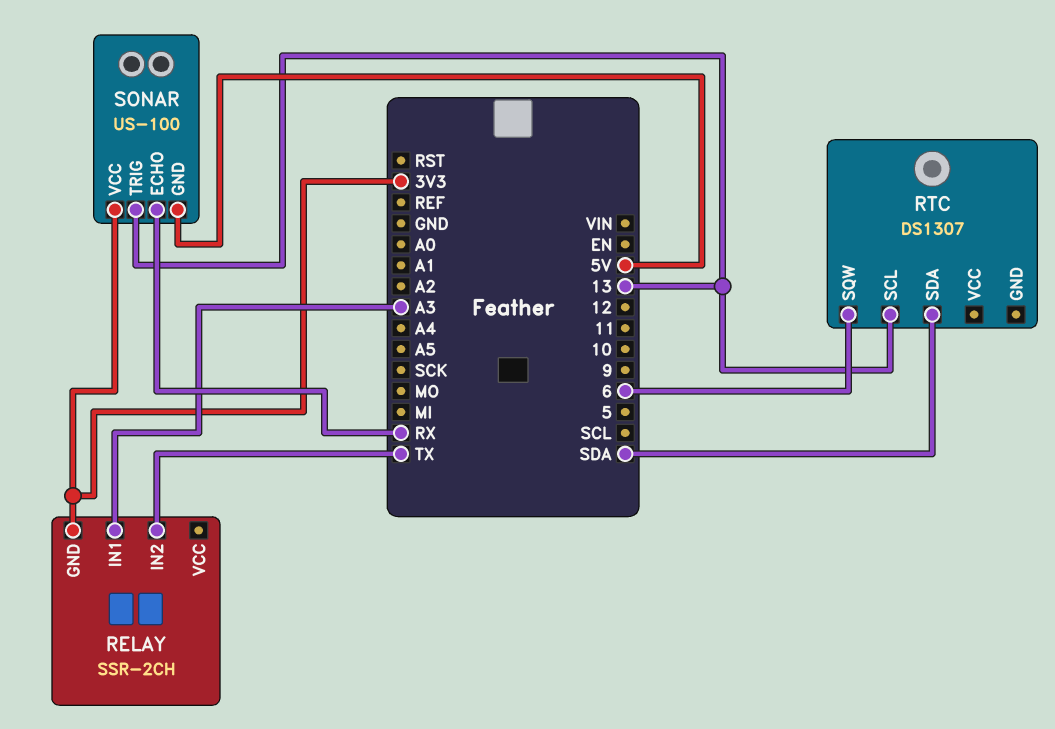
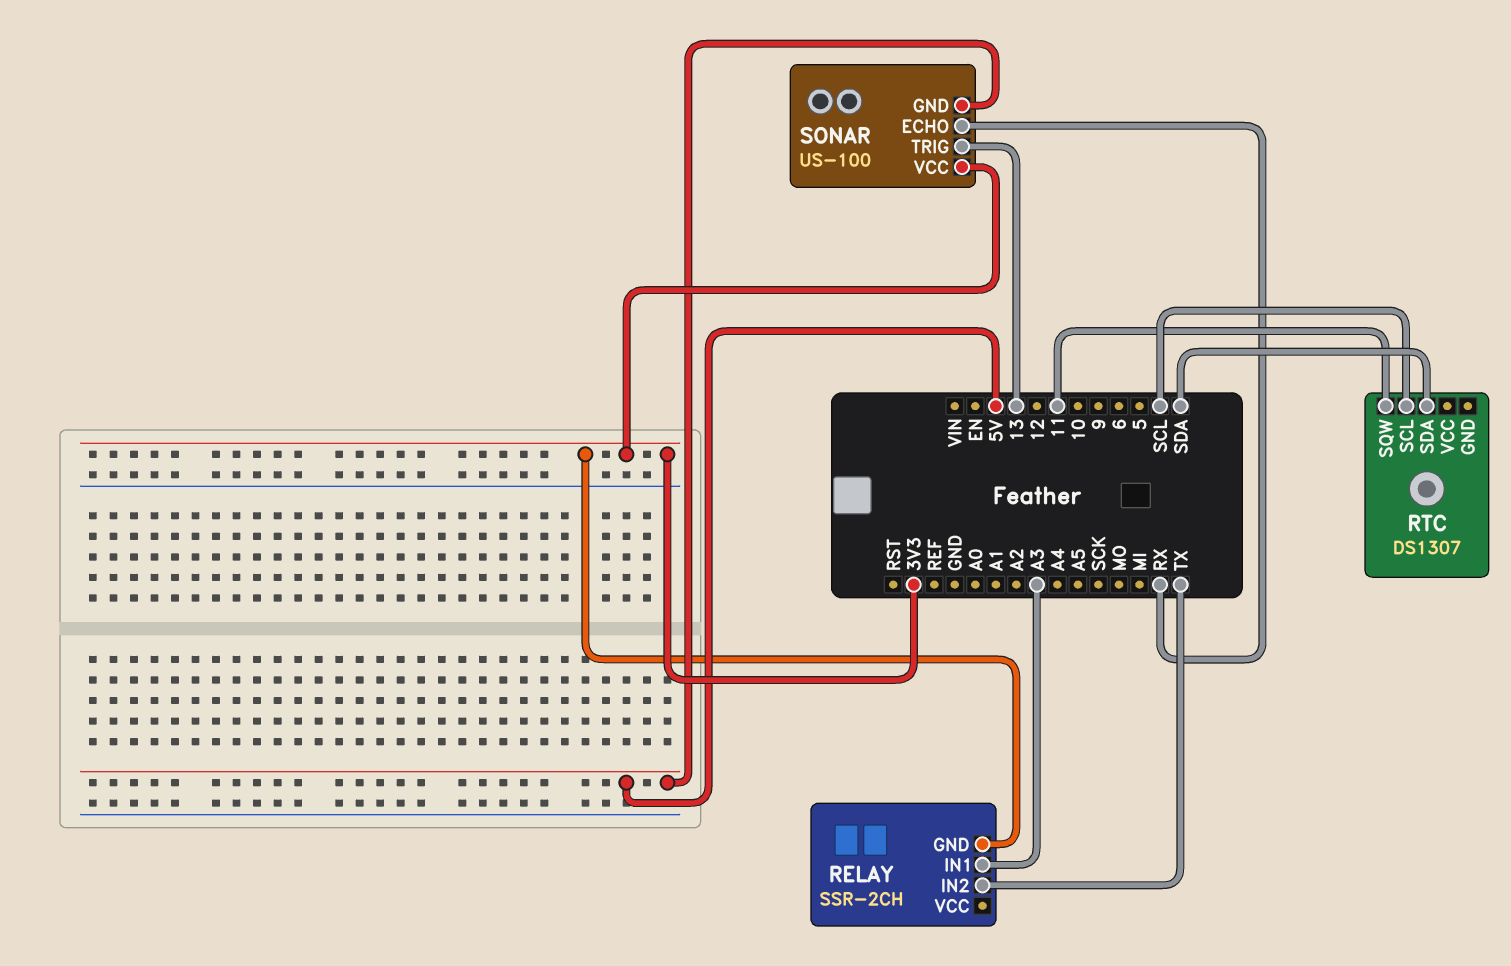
RTC pin SCL: 13 -> SCL
RTC pin SQW: 6 -> 11

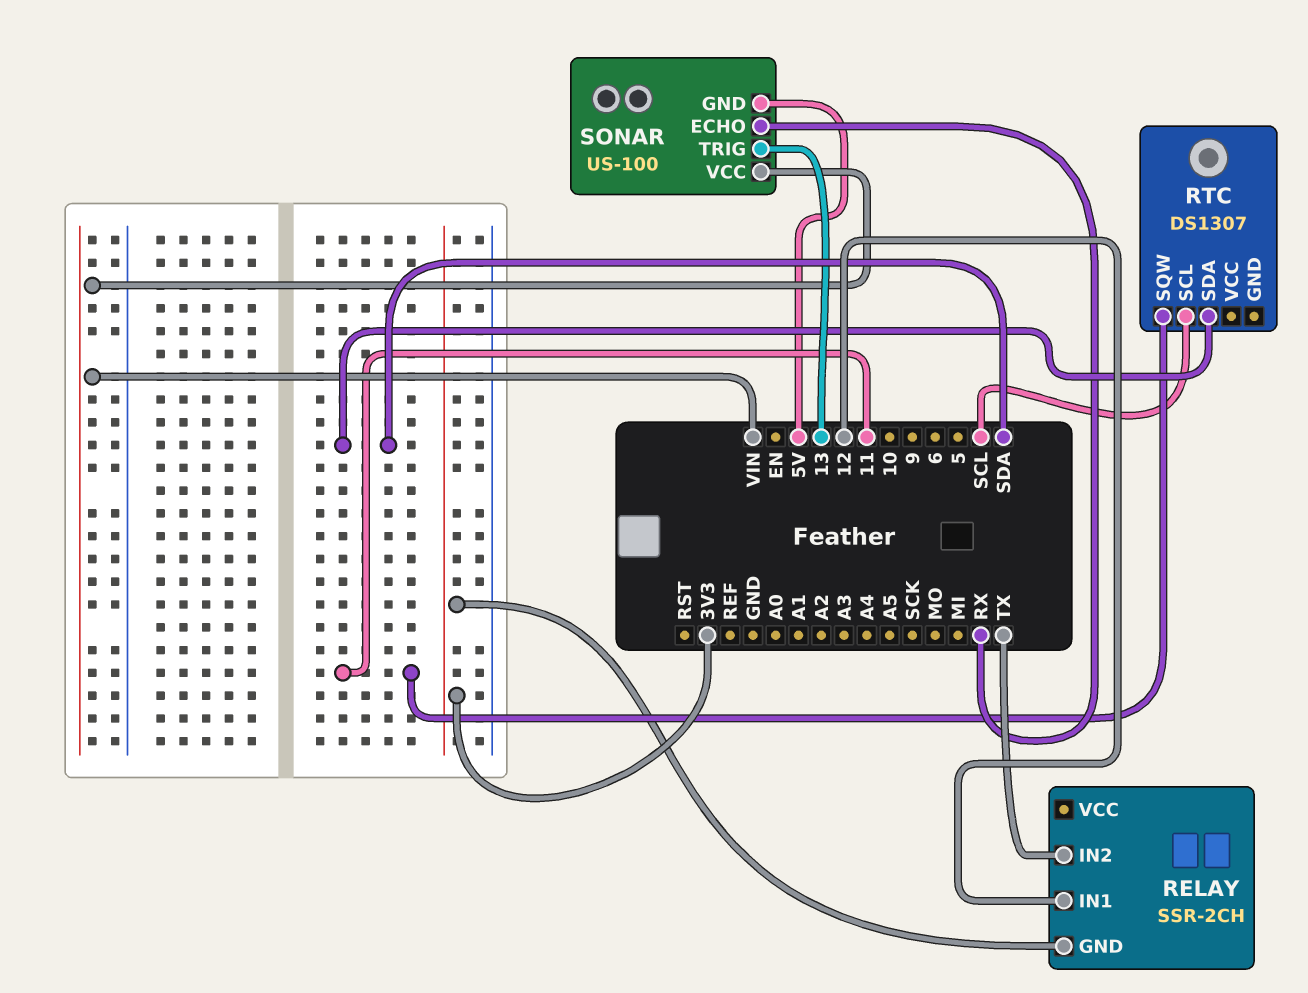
RELAY pin IN1: A3 -> 12
SONAR pin VCC: 3V3 -> VIN

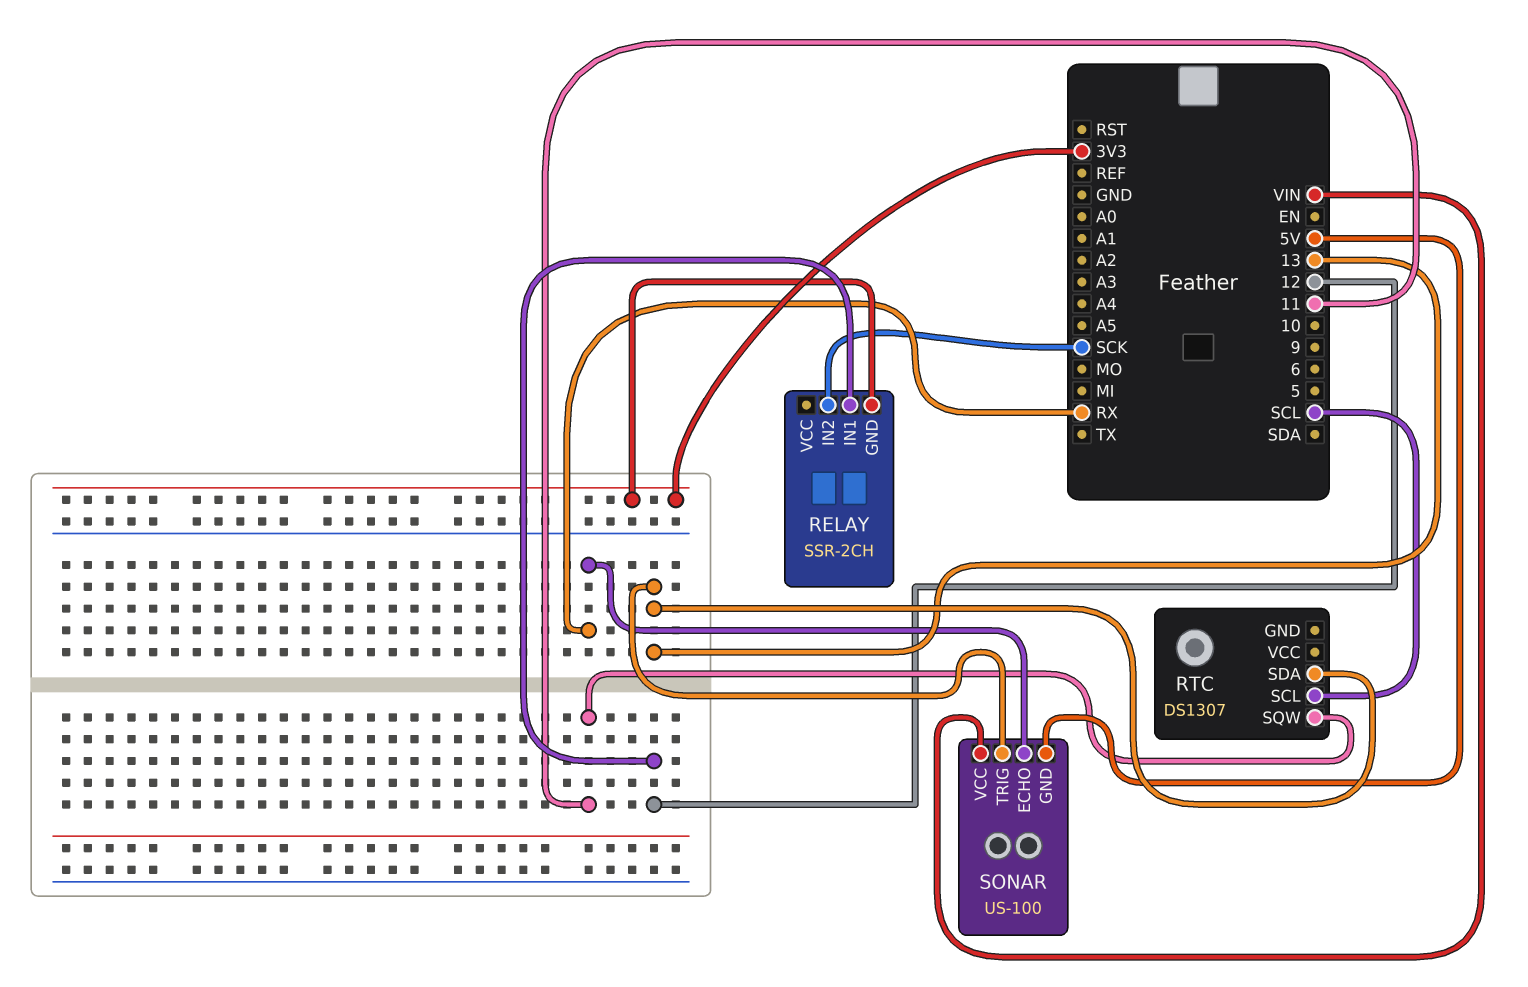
RELAY pin IN2: TX -> SCK
RTC pin SDA: SDA -> 13

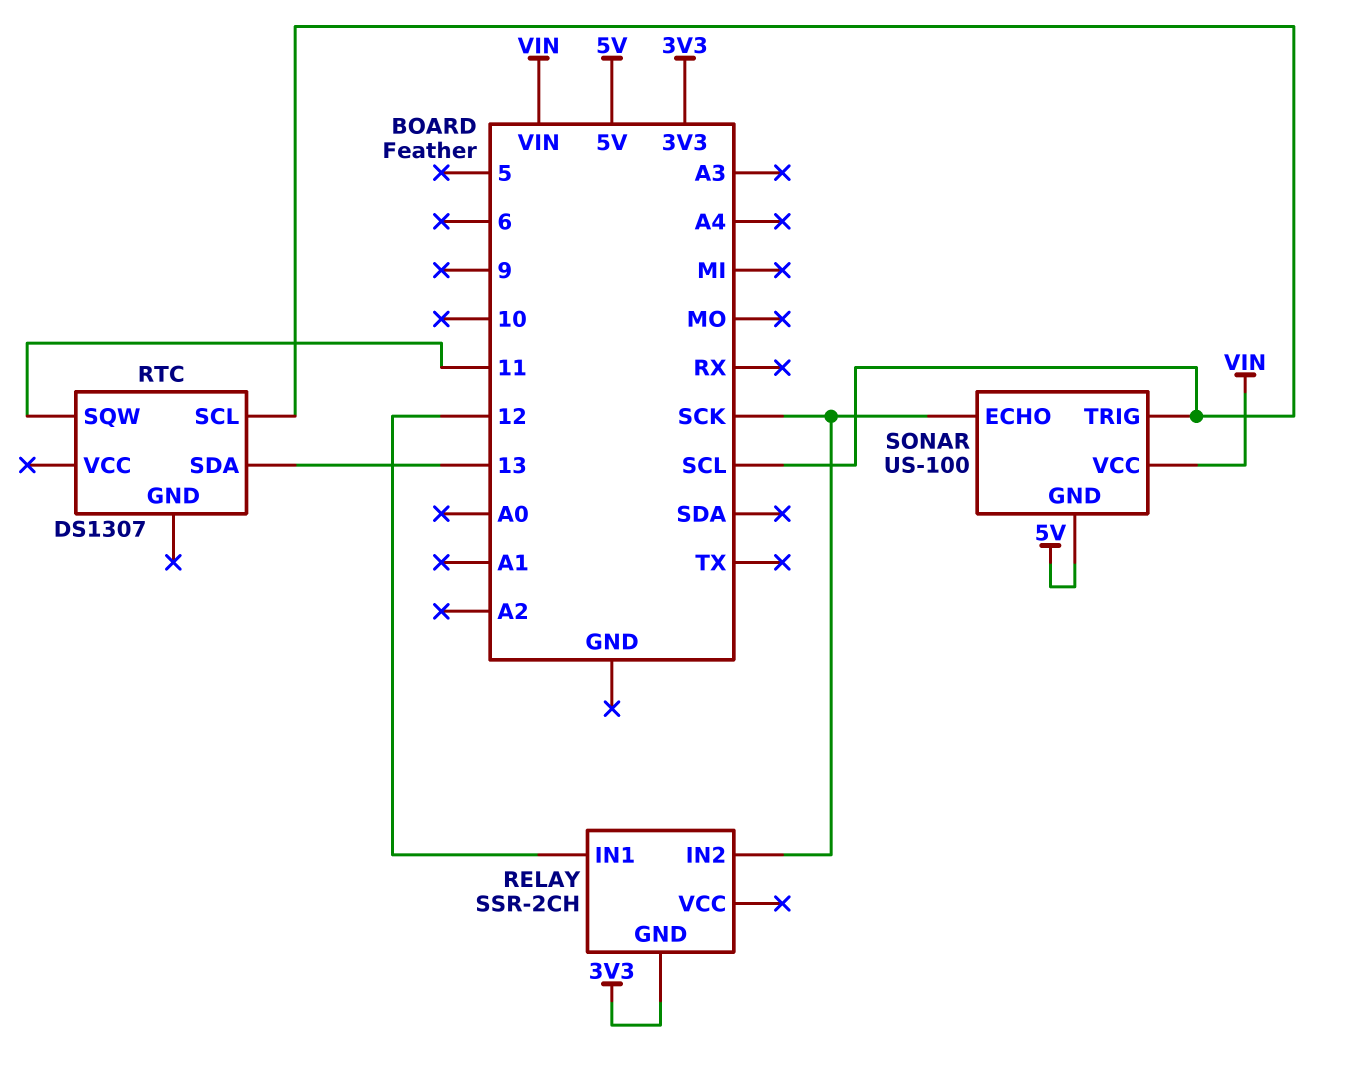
SONAR pin ECHO: RX -> SCK
SONAR pin TRIG: 13 -> SCL

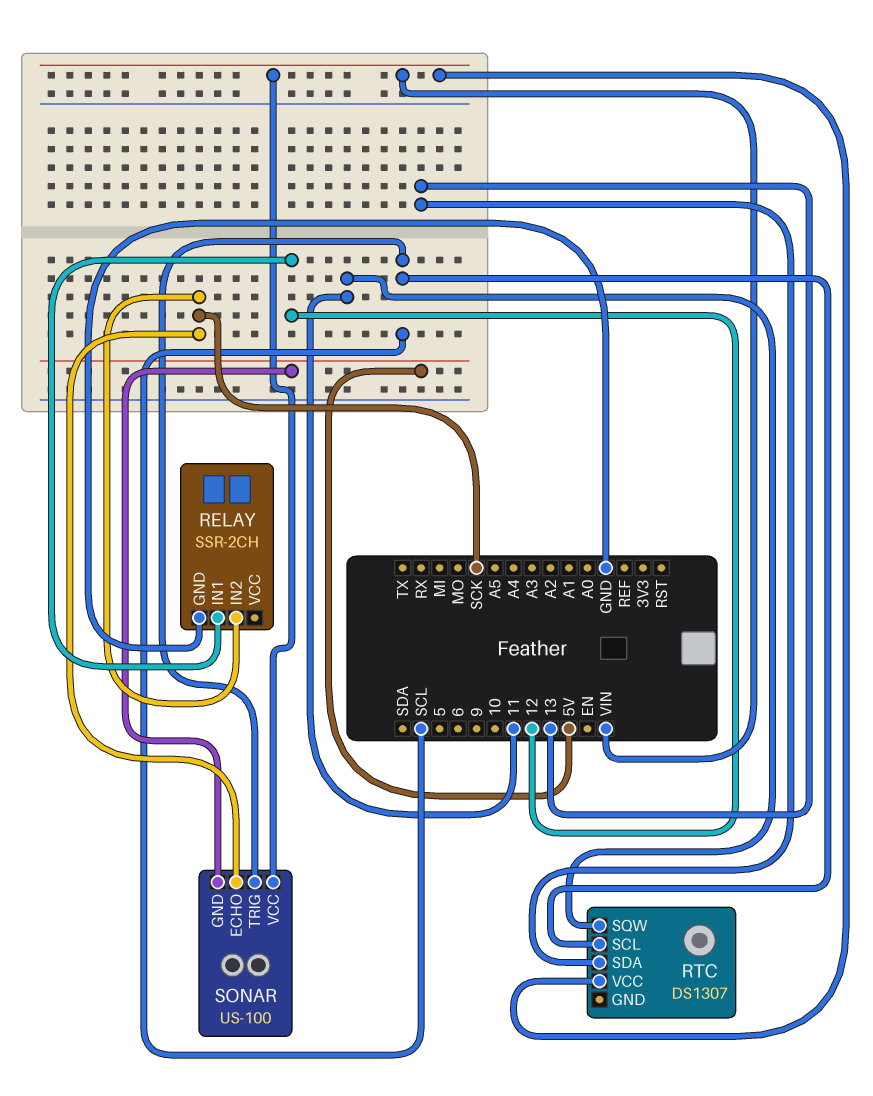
RELAY pin GND: 3V3 -> GND
RTC pin VCC: none -> VIN

